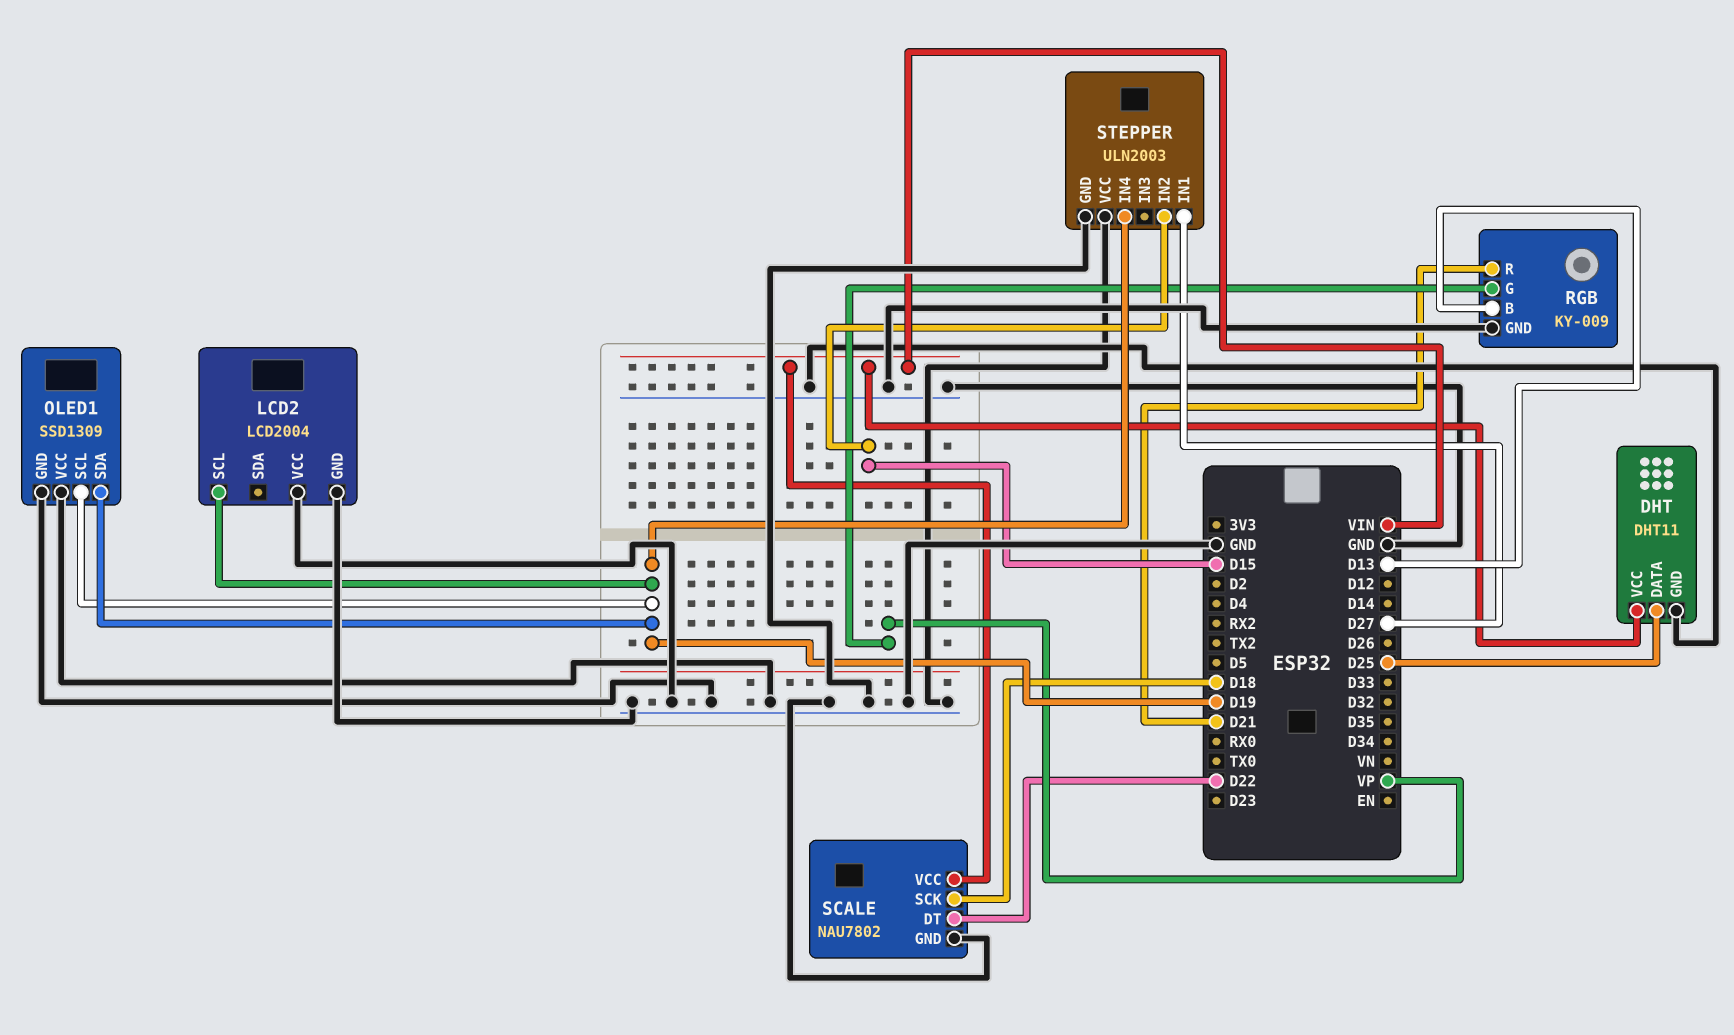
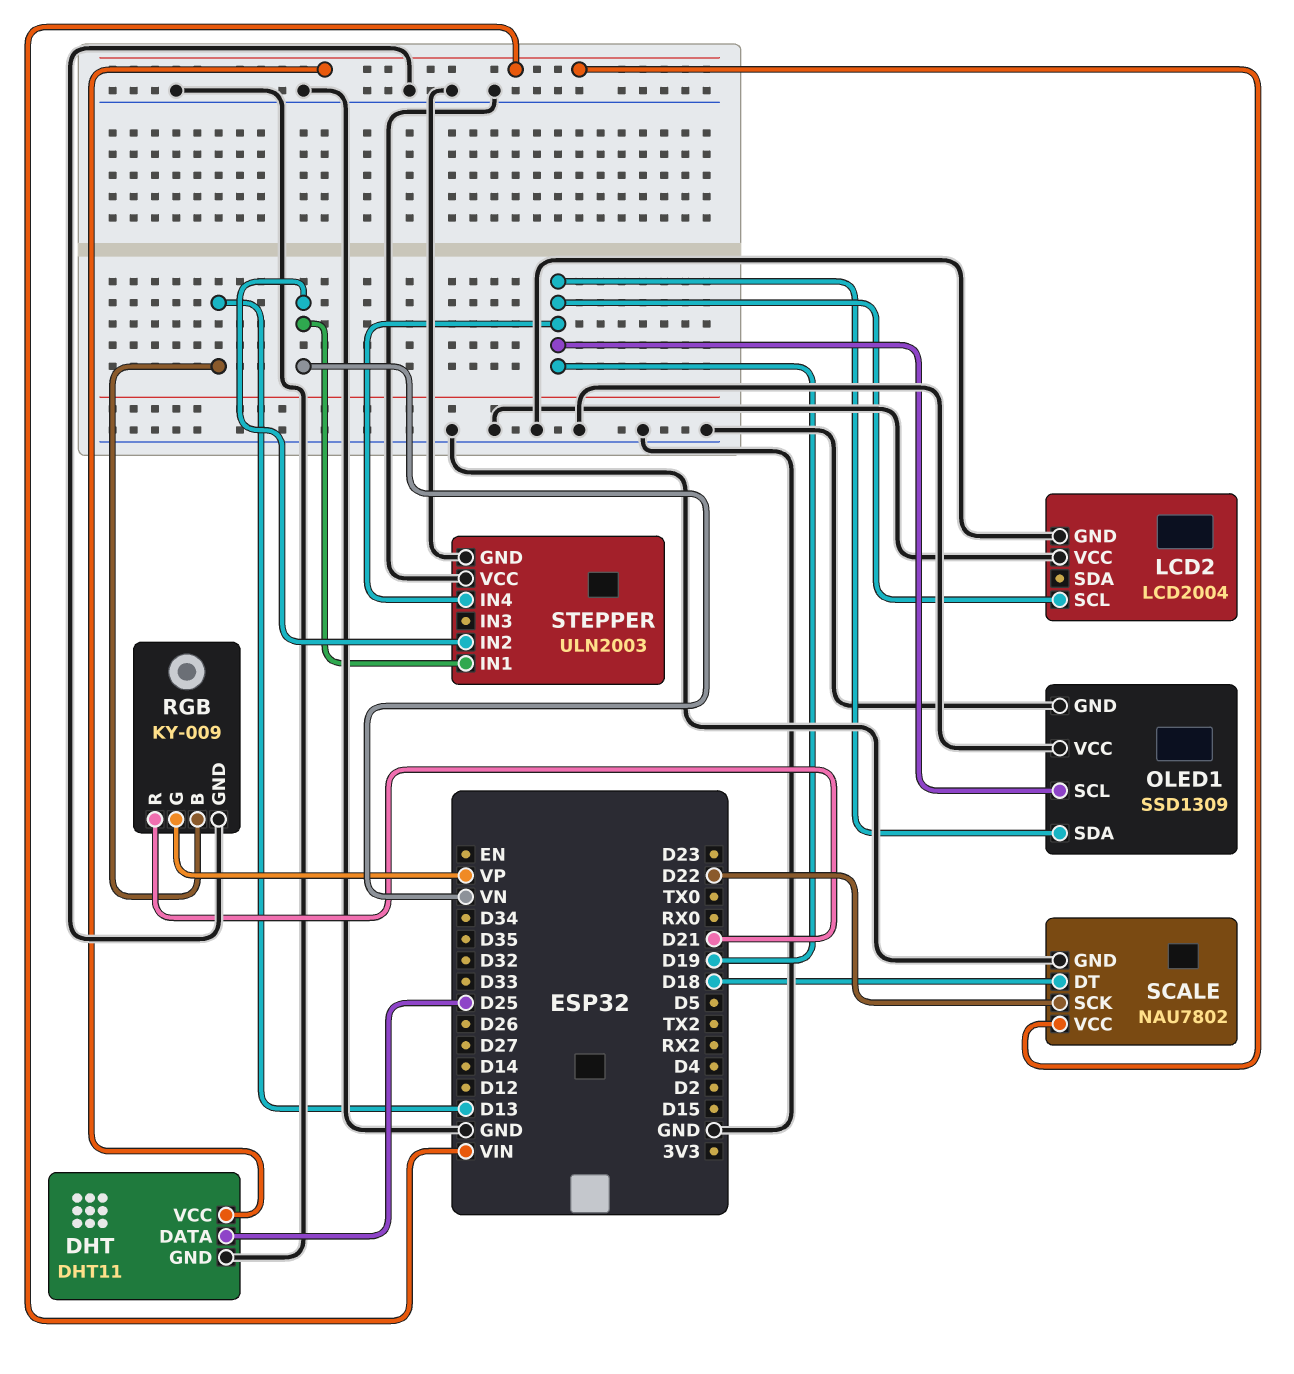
SCALE pin DT: D22 -> D18
SCALE pin SCK: D18 -> D22
STEPPER pin IN1: D27 -> VN
STEPPER pin IN2: D15 -> VN

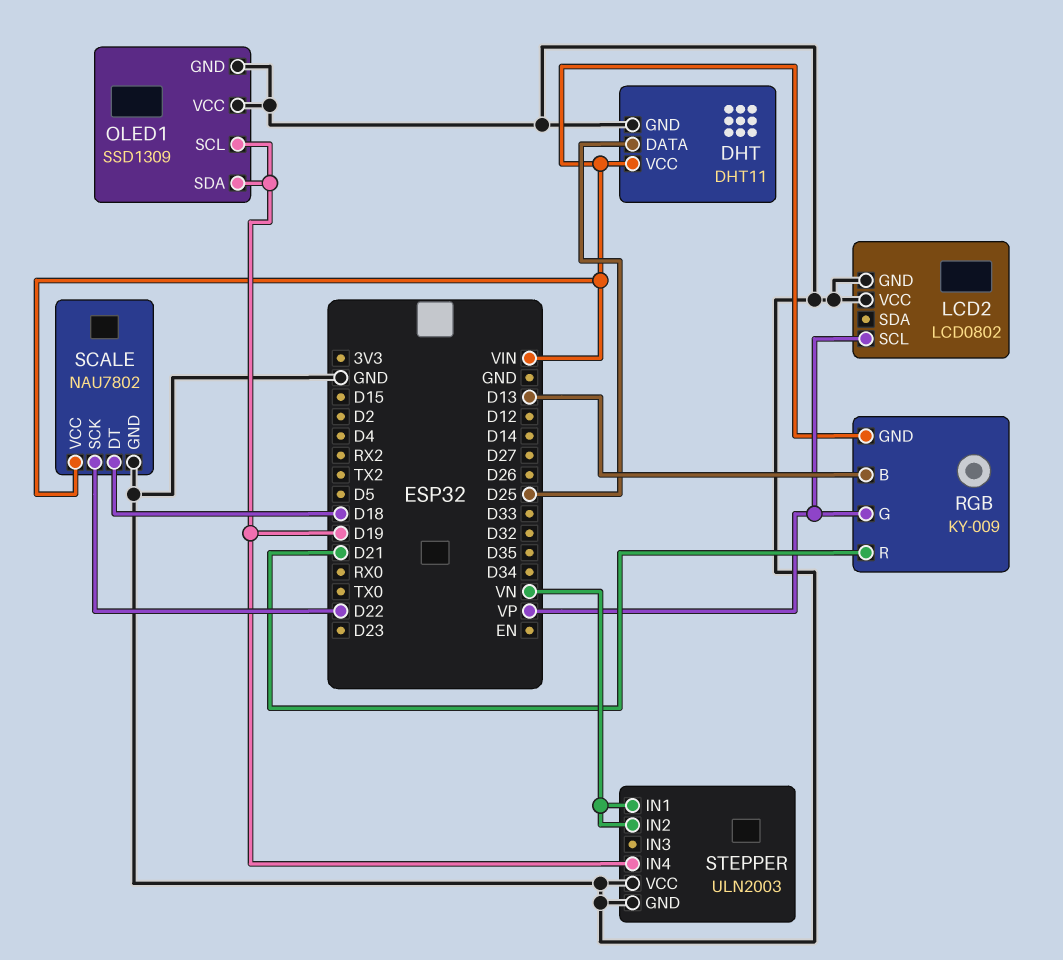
LCD2: LCD2004 -> LCD0802
LCD2 pin SCL: D19 -> VP
RGB pin GND: GND -> VIN

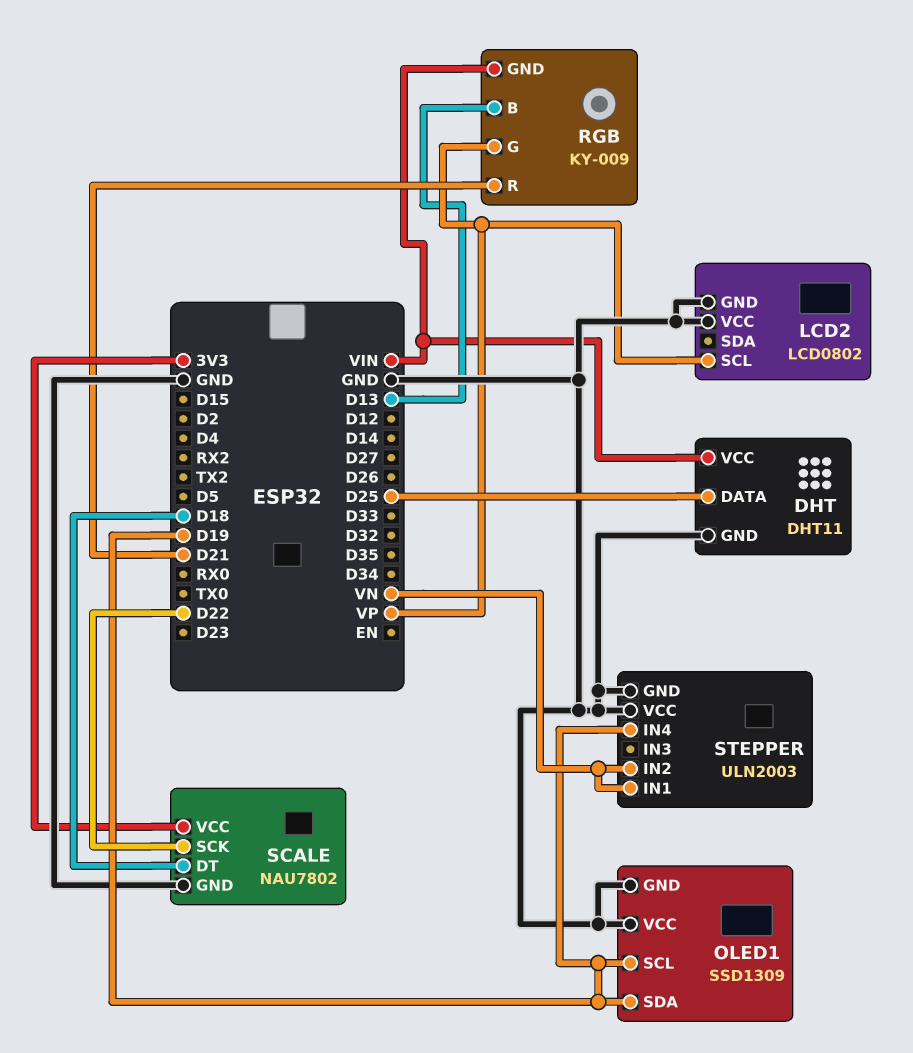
SCALE pin VCC: VIN -> 3V3

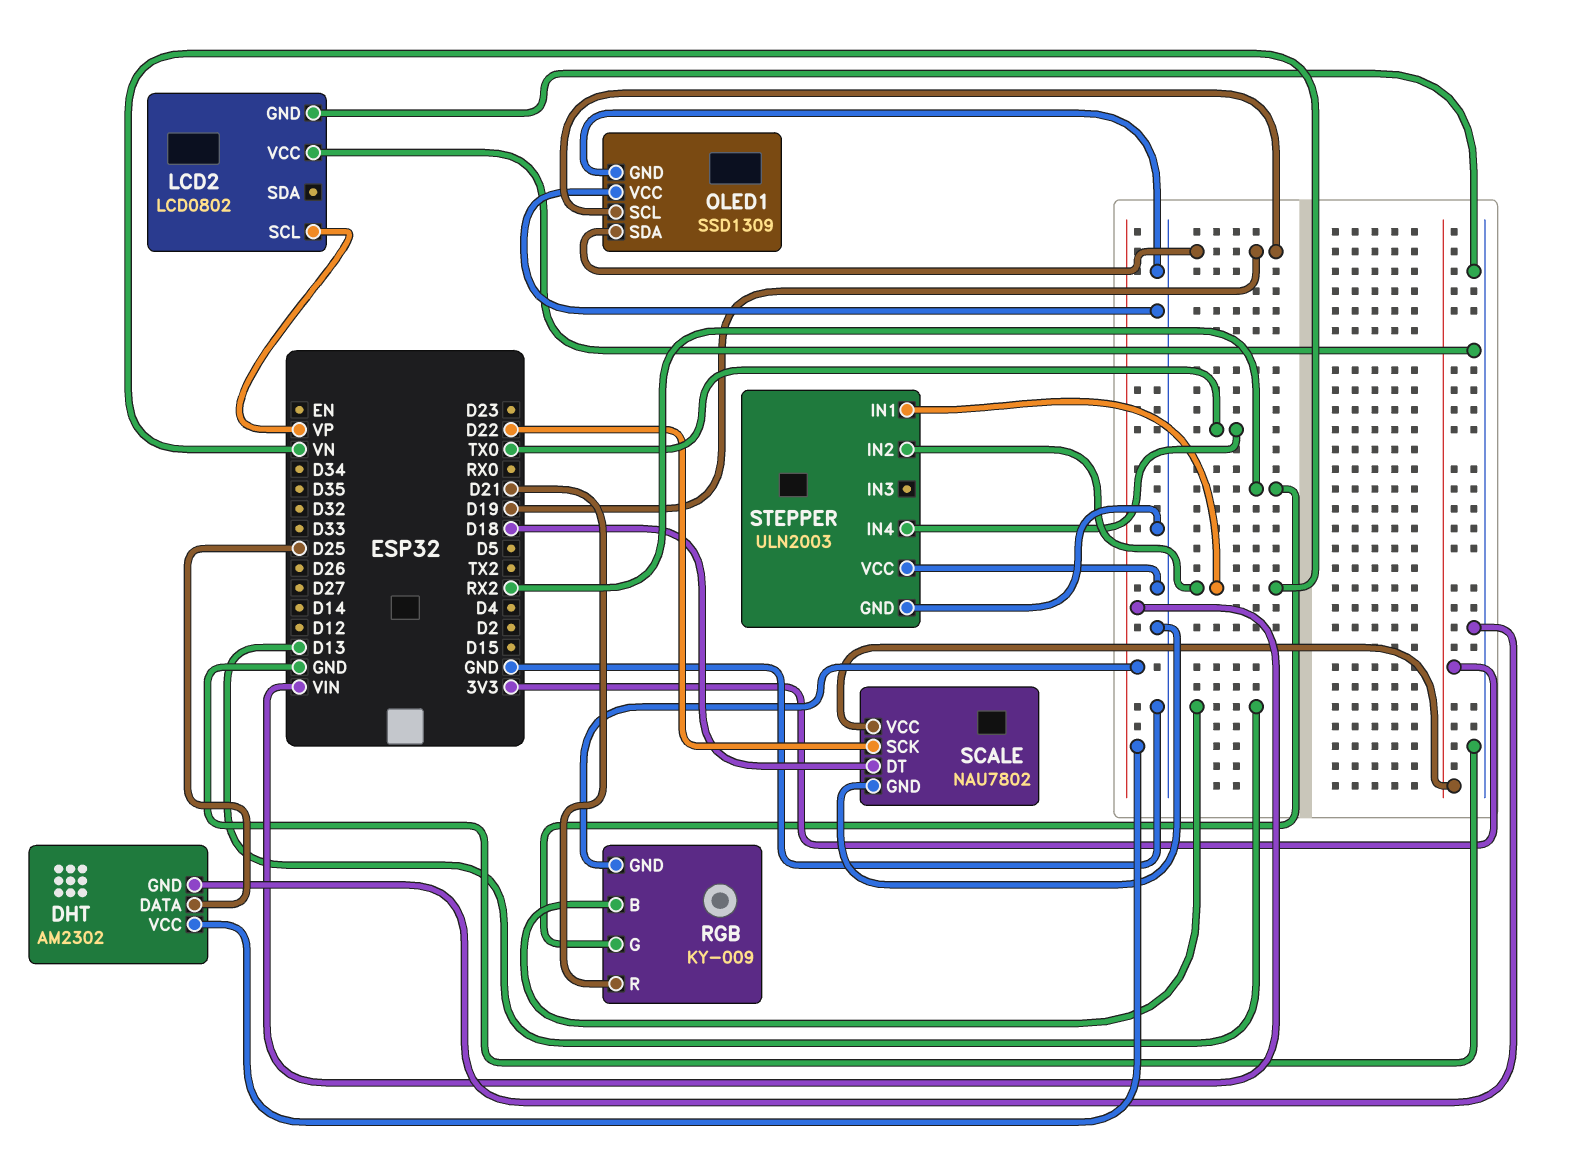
DHT: DHT11 -> AM2302
RGB pin G: VP -> RX2
STEPPER pin IN4: D19 -> TX0

